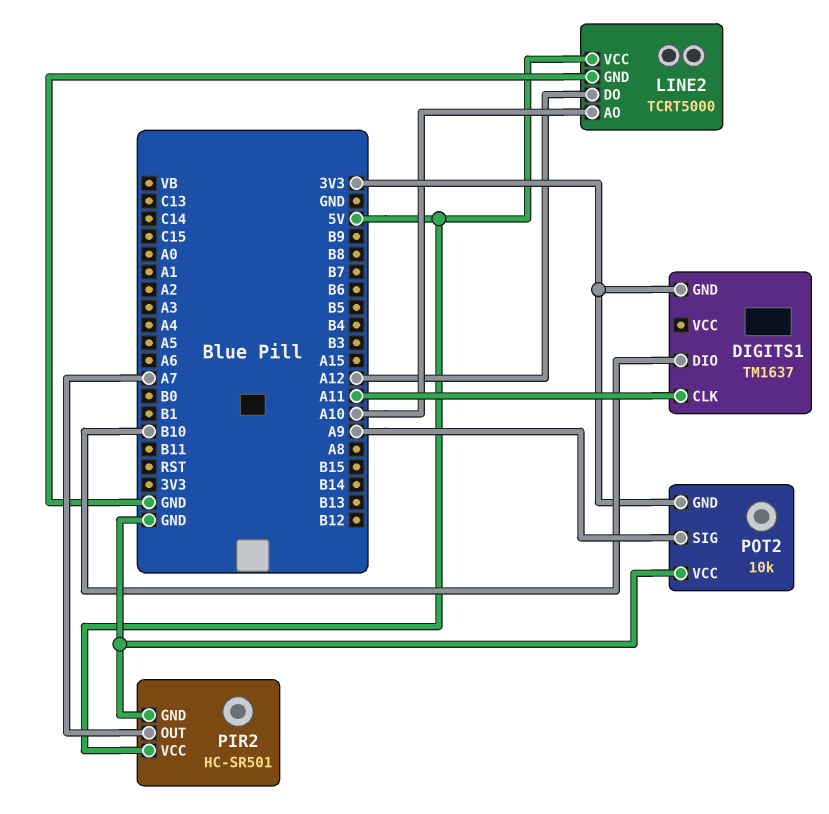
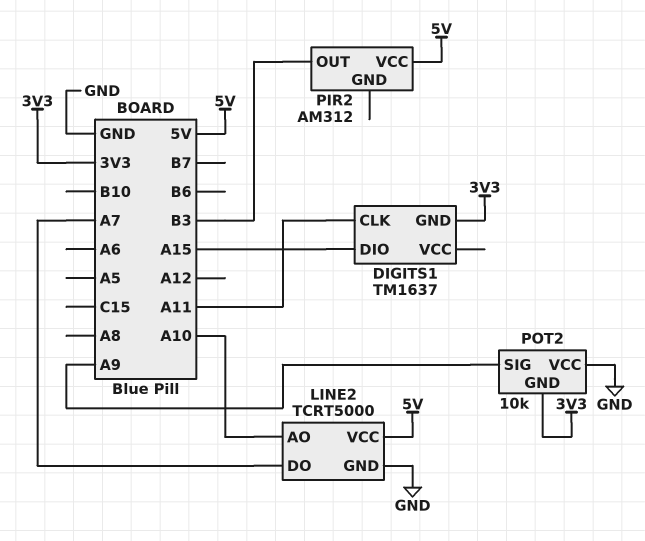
DIGITS1 pin DIO: B10 -> A15
LINE2 pin DO: A12 -> A7
PIR2: HC-SR501 -> AM312
PIR2 pin GND: GND -> none
PIR2 pin OUT: A7 -> B3

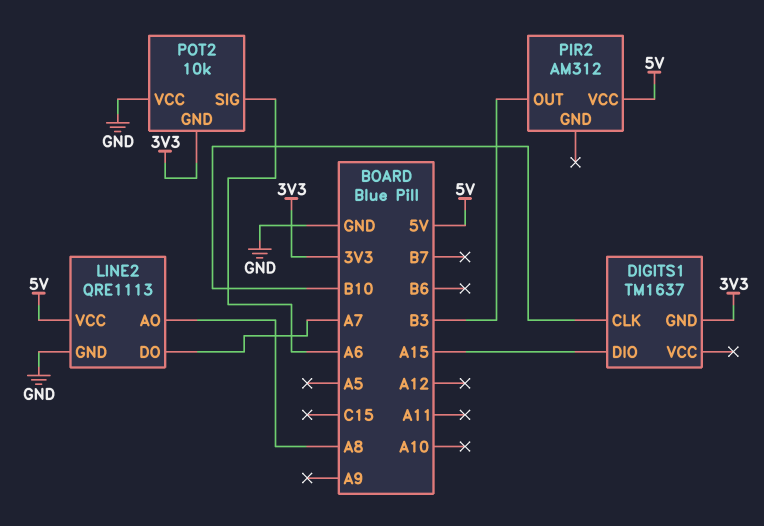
DIGITS1 pin CLK: A11 -> B10
LINE2: TCRT5000 -> QRE1113
LINE2 pin AO: A10 -> A8
POT2 pin SIG: A9 -> A6

